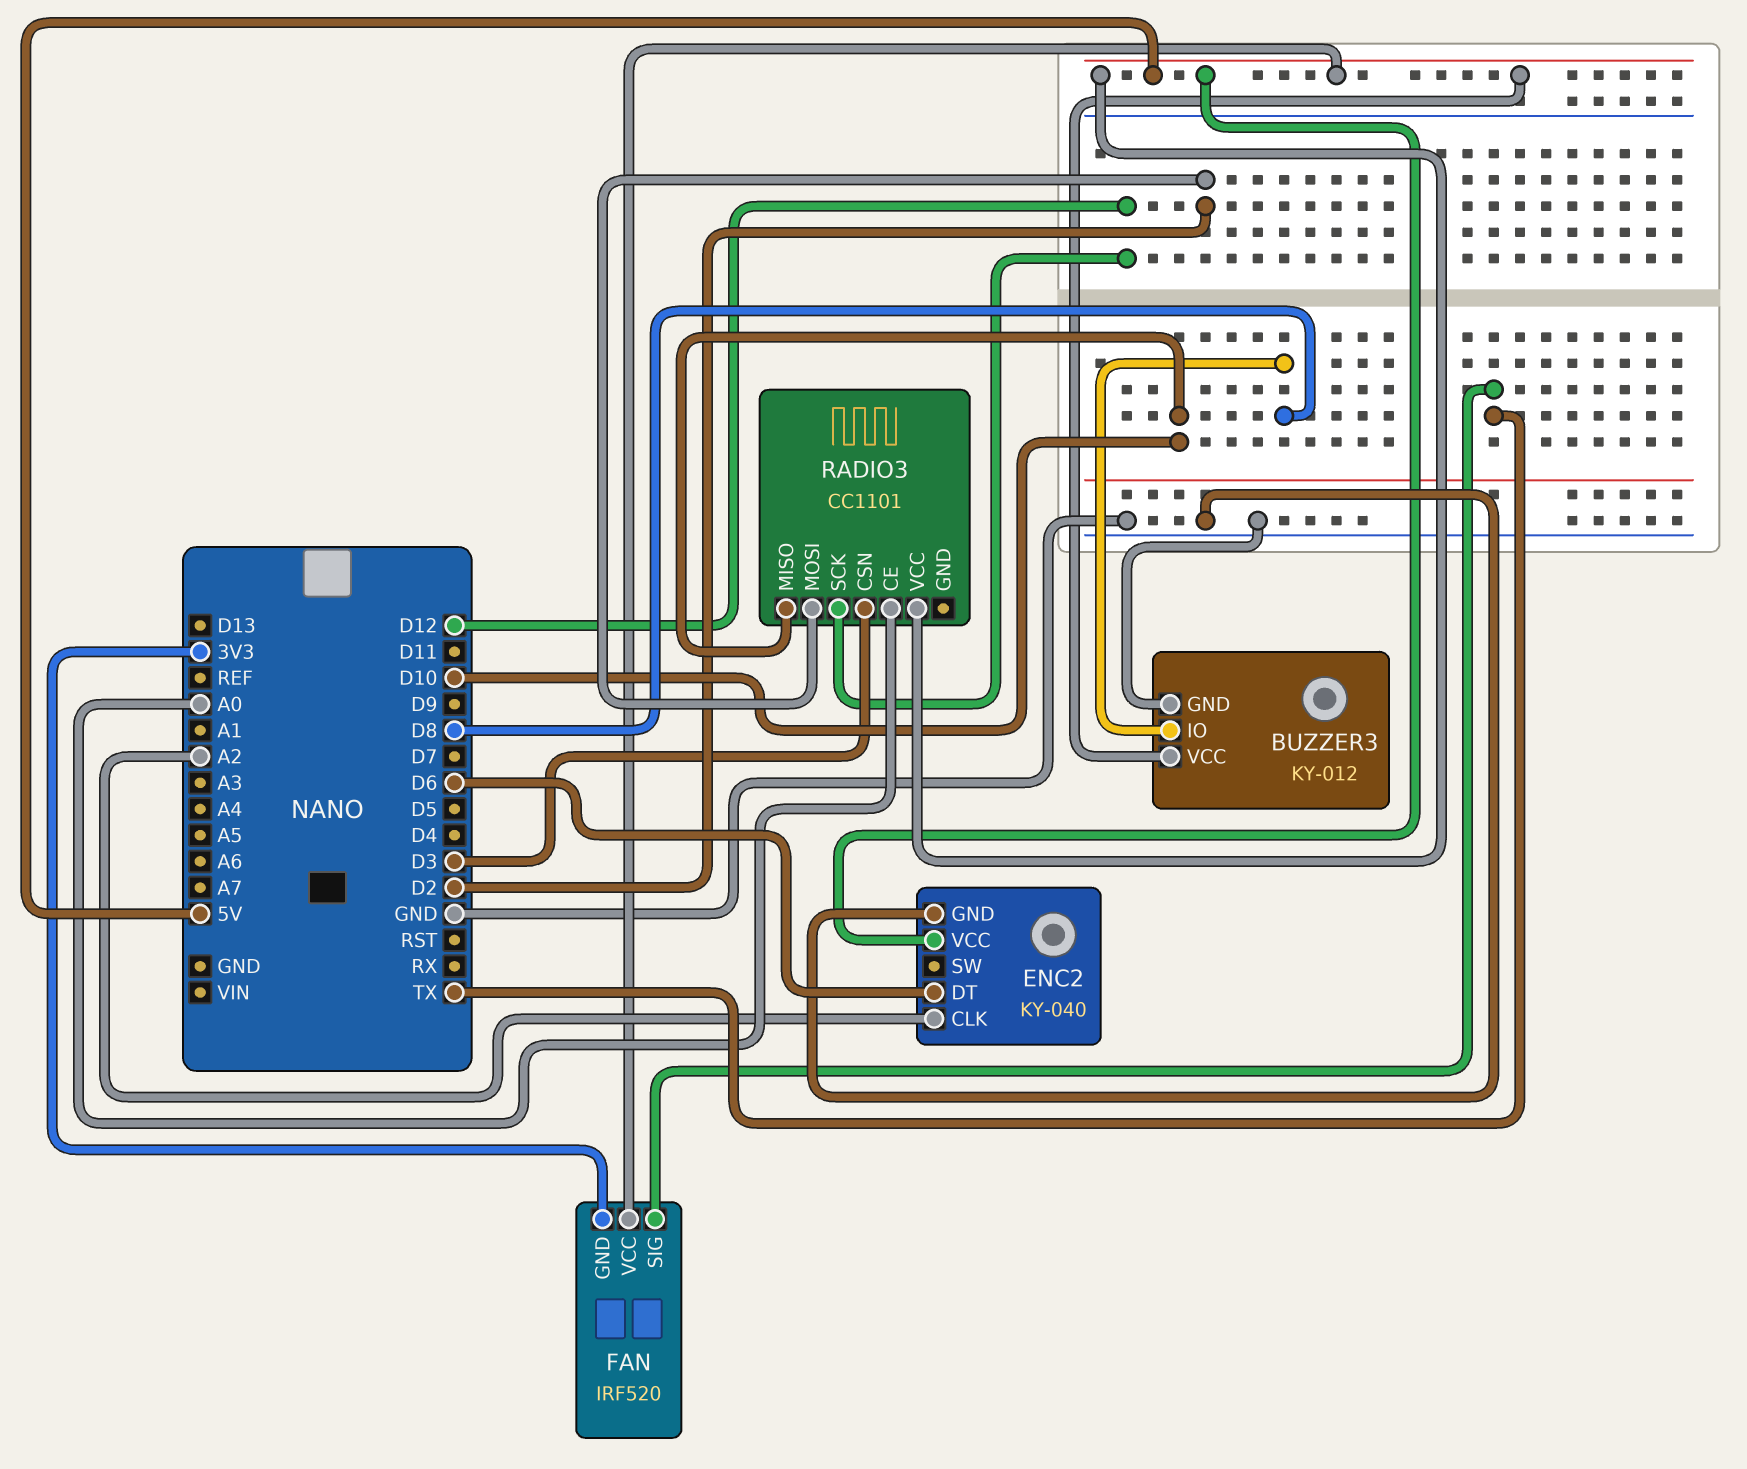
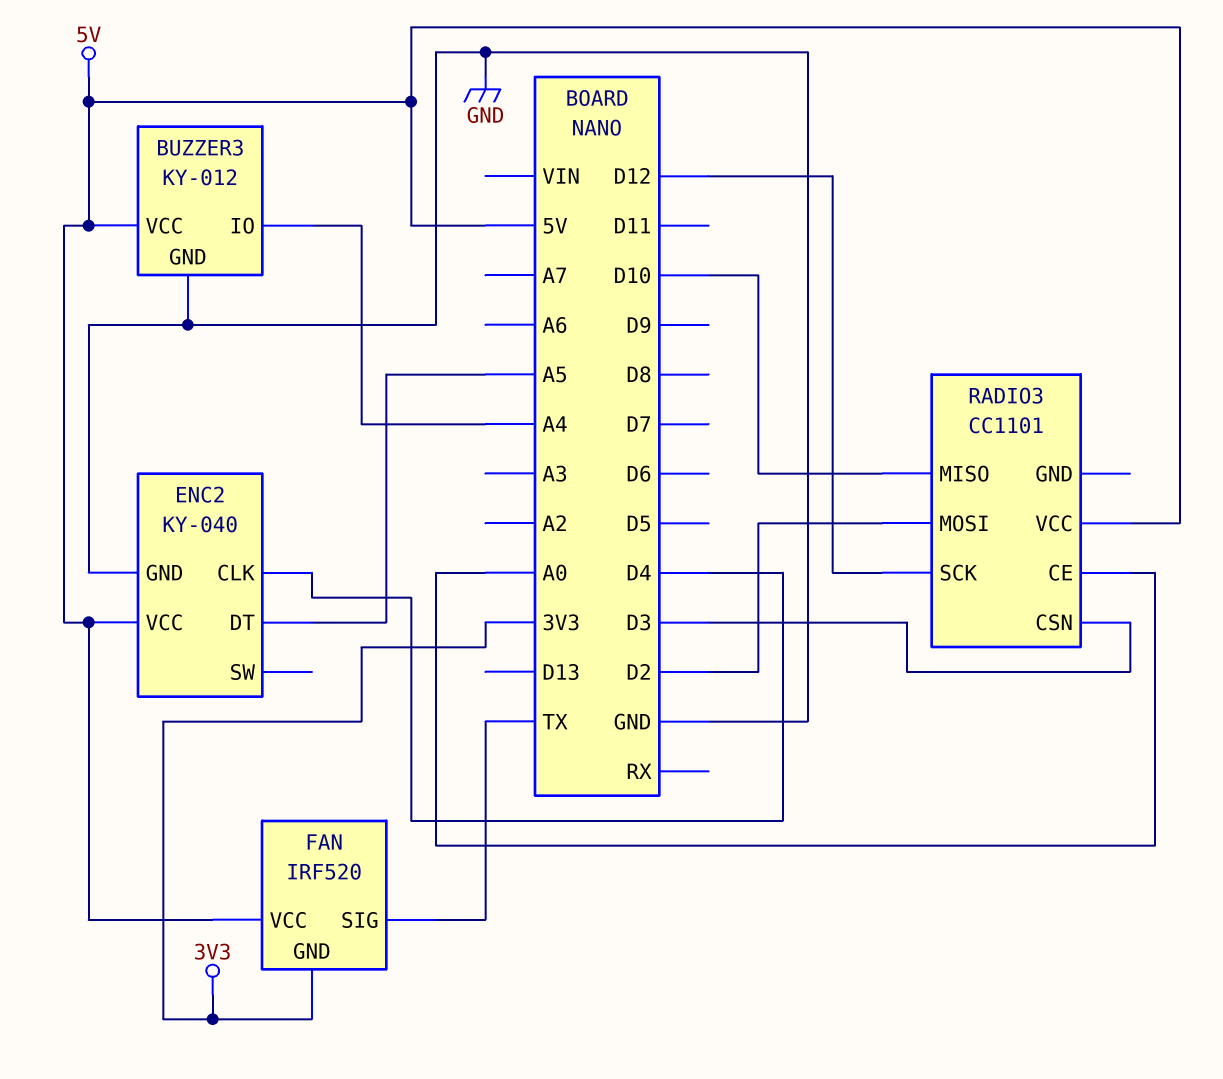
BUZZER3 pin IO: D8 -> A4
ENC2 pin CLK: A2 -> D4
ENC2 pin DT: D6 -> A5

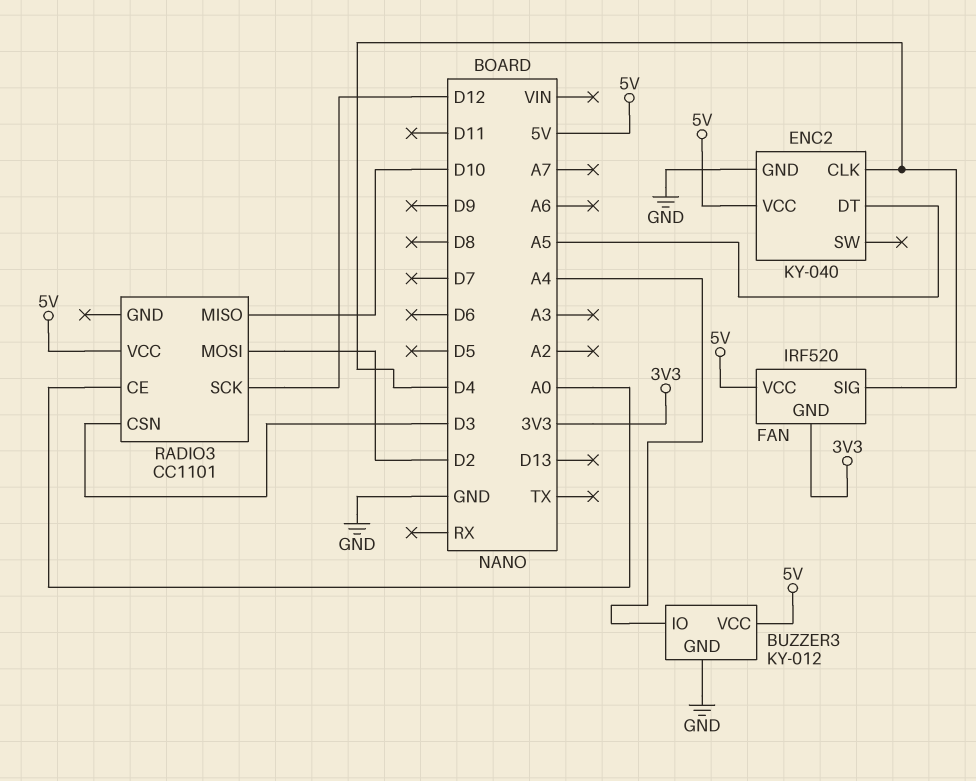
FAN pin SIG: TX -> D4

